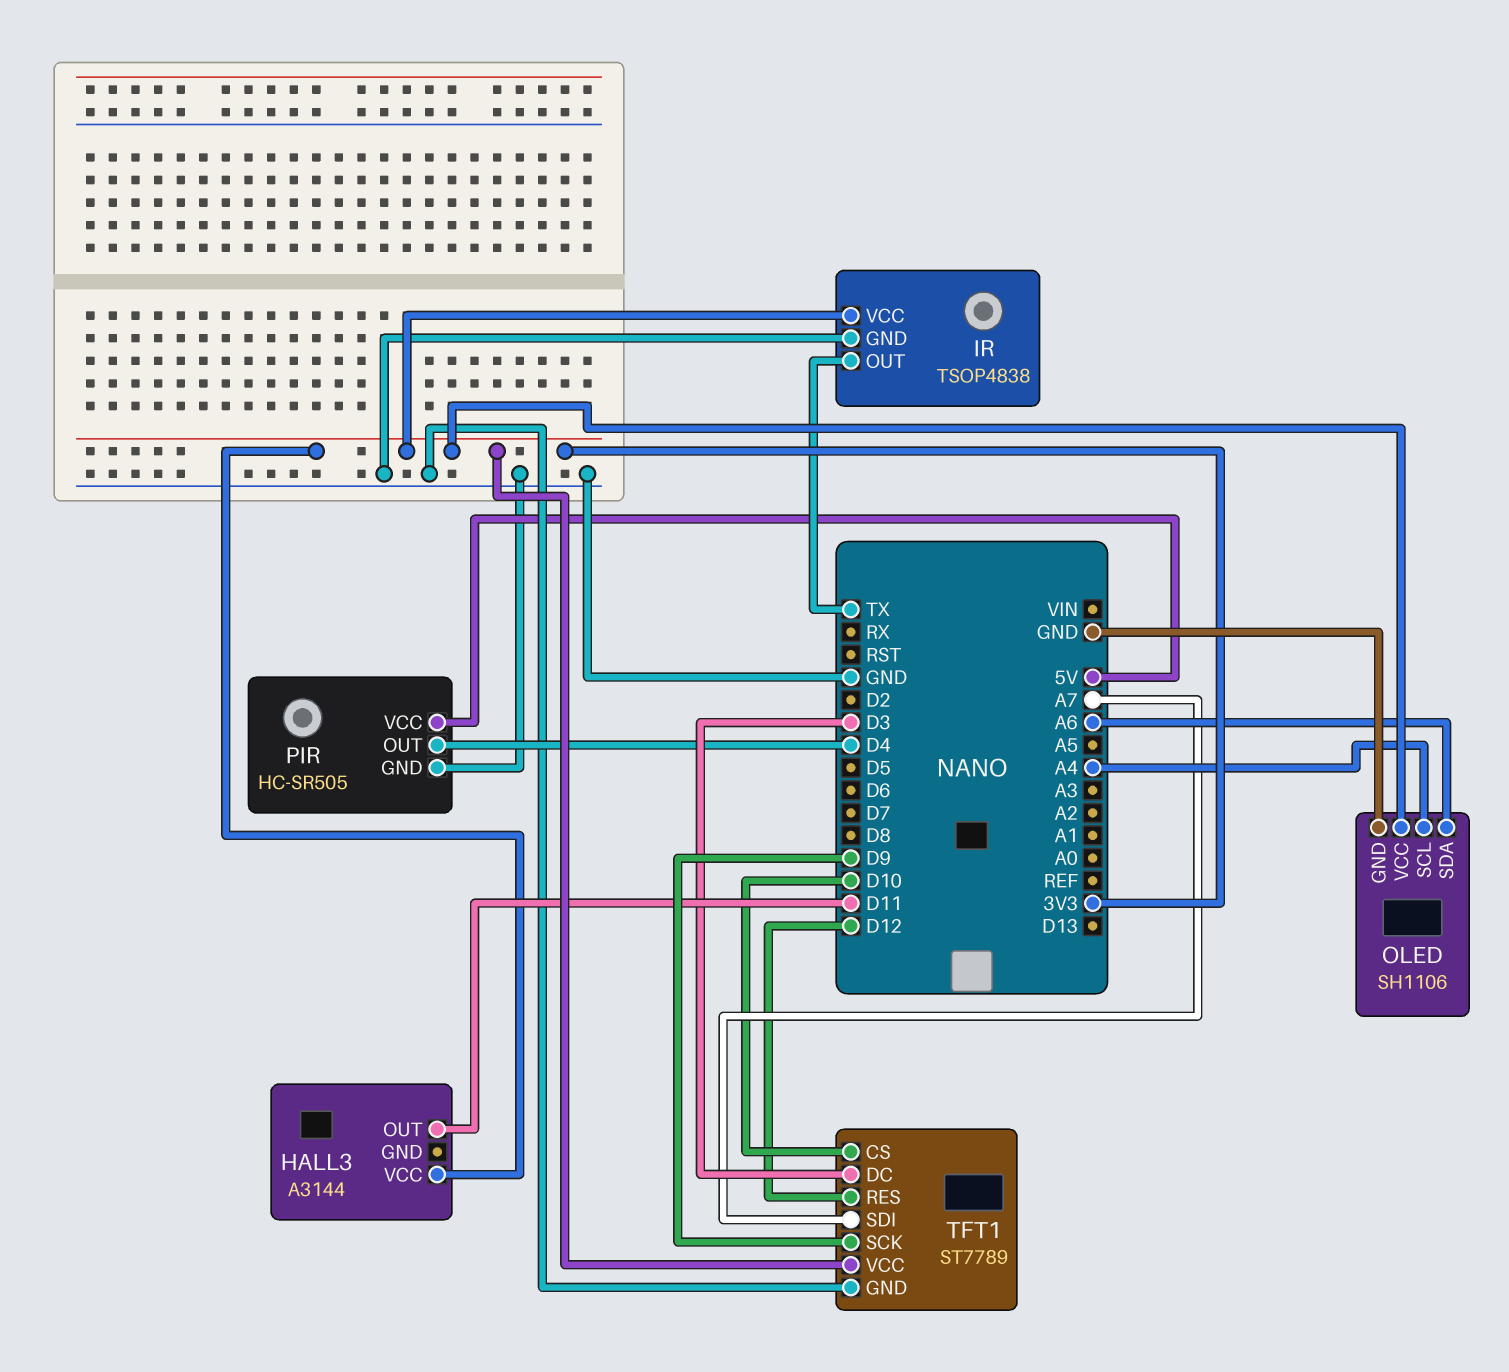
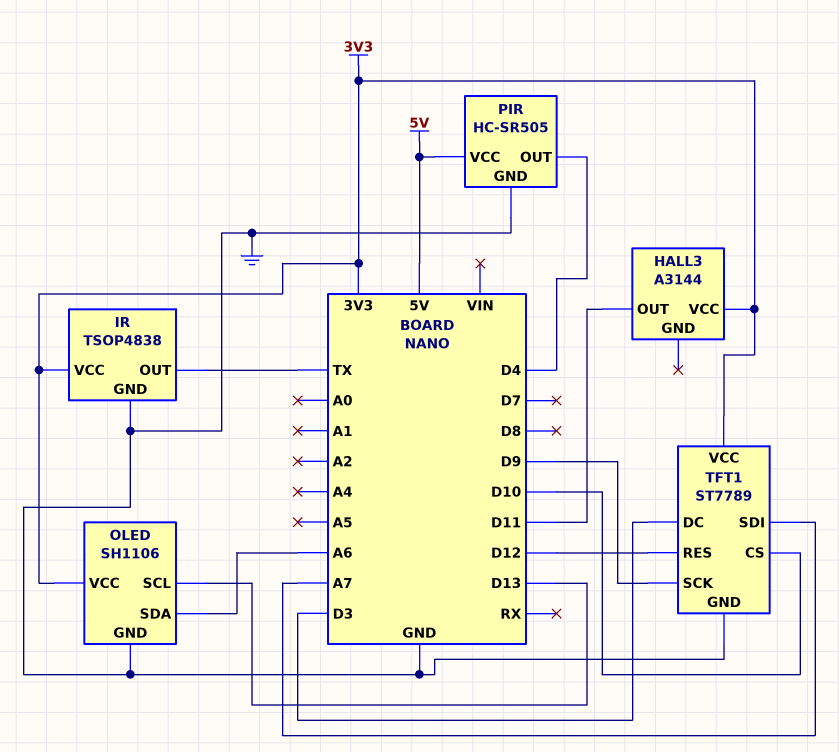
OLED pin SCL: A4 -> D13

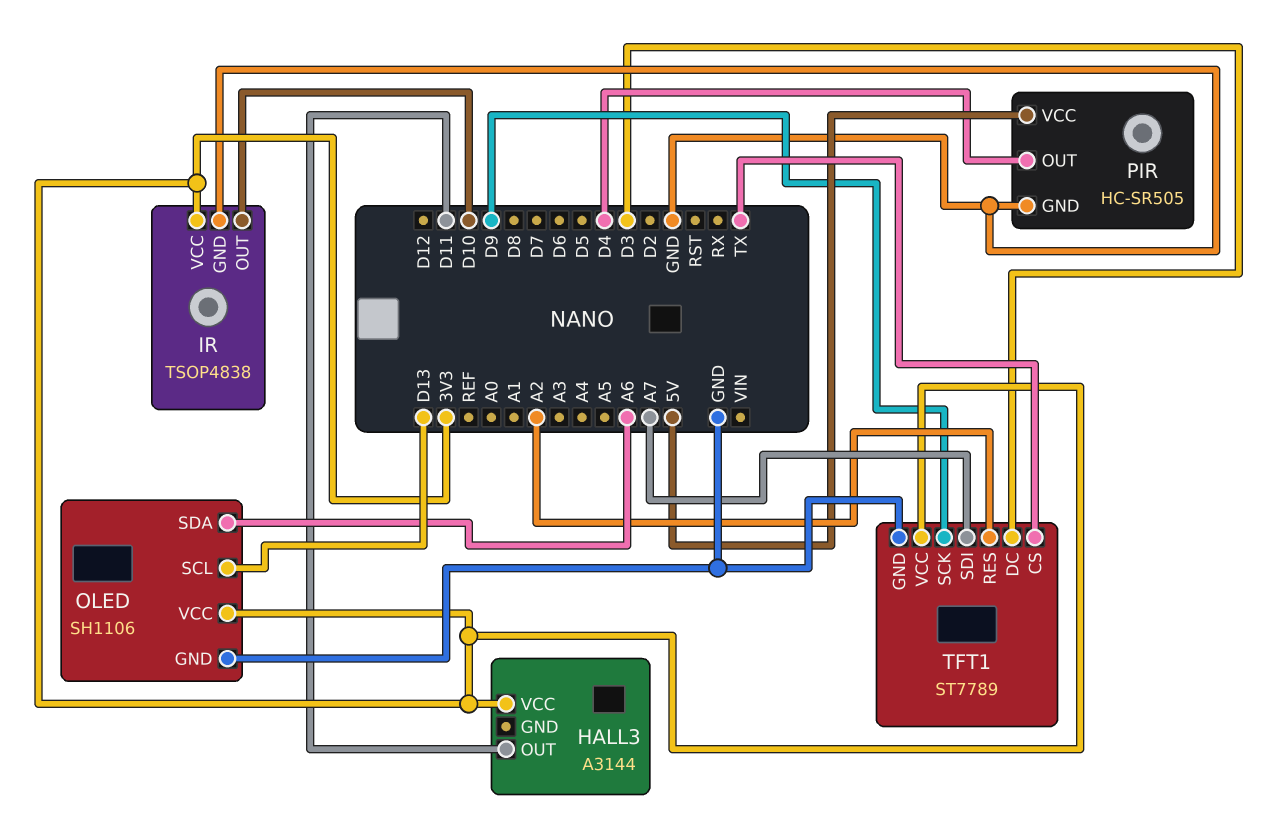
IR pin OUT: TX -> D10
TFT1 pin CS: D10 -> TX
TFT1 pin RES: D12 -> A2

